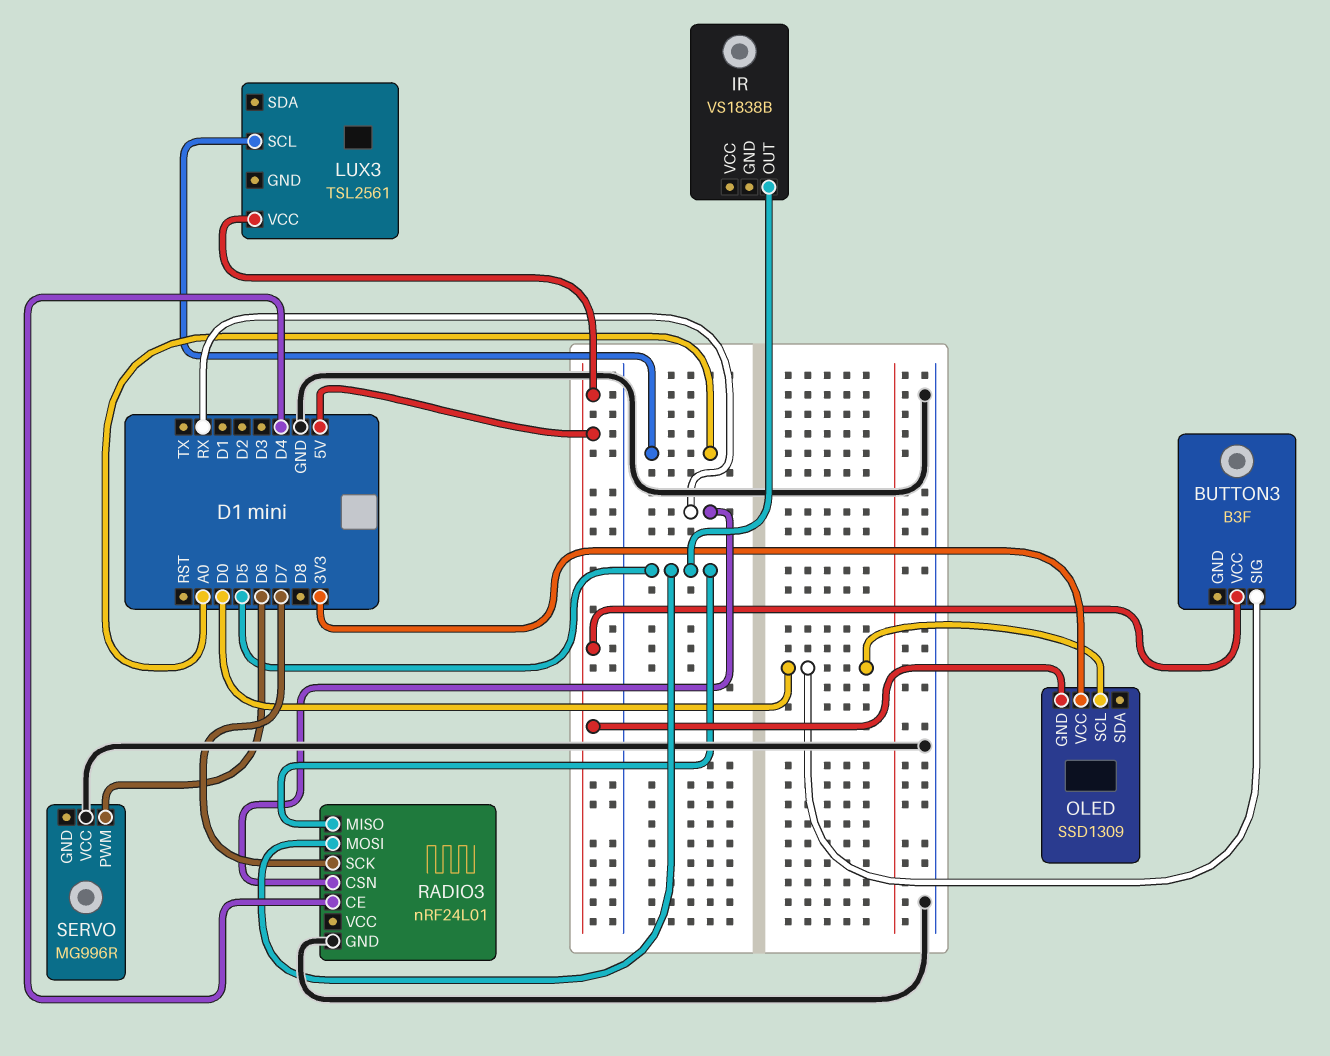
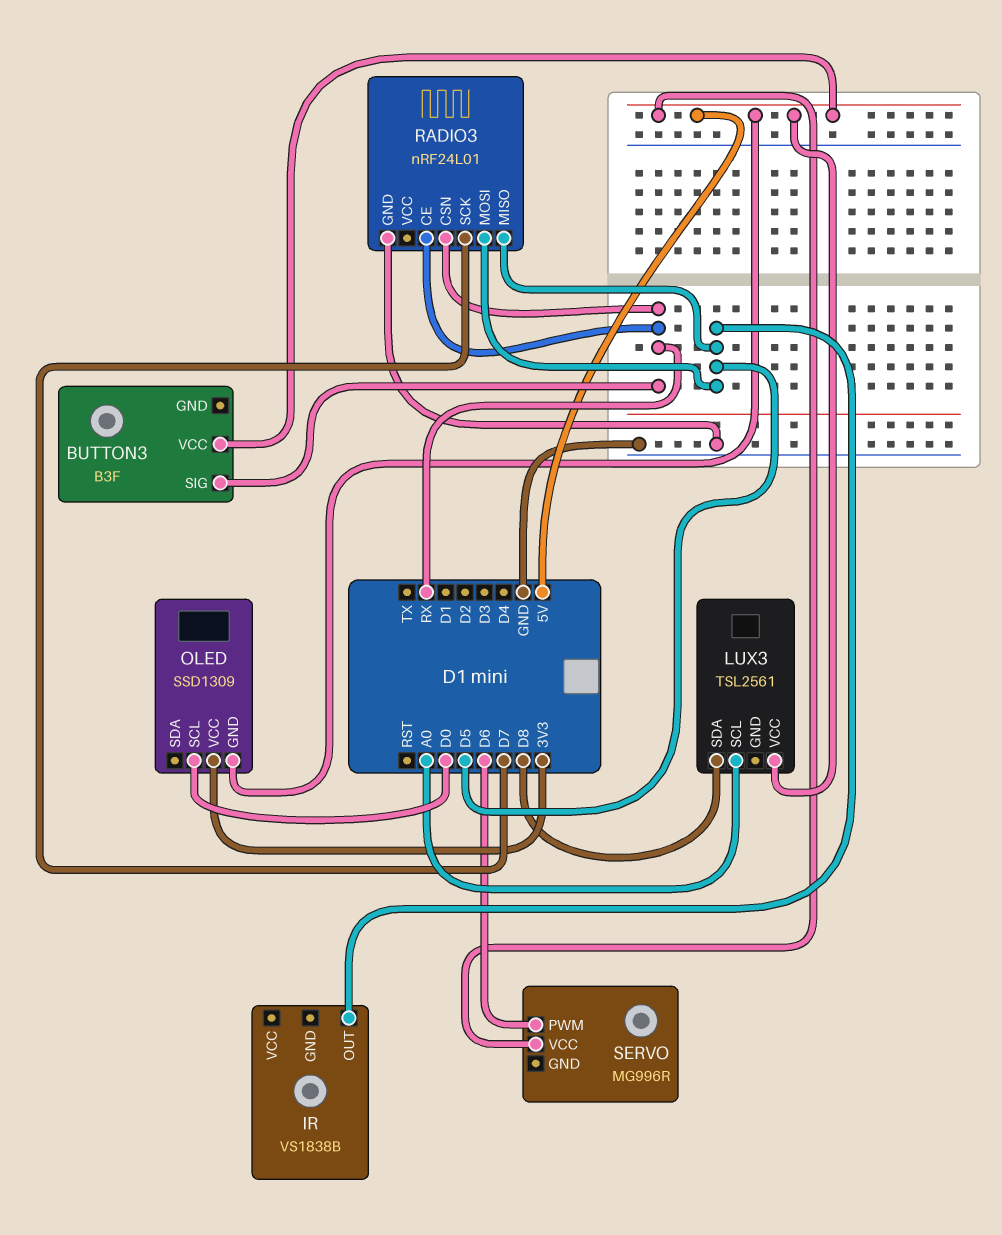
BUTTON3 pin SIG: D0 -> RX
LUX3 pin SDA: none -> D8
RADIO3 pin CE: D4 -> RX
SERVO pin VCC: GND -> 5V

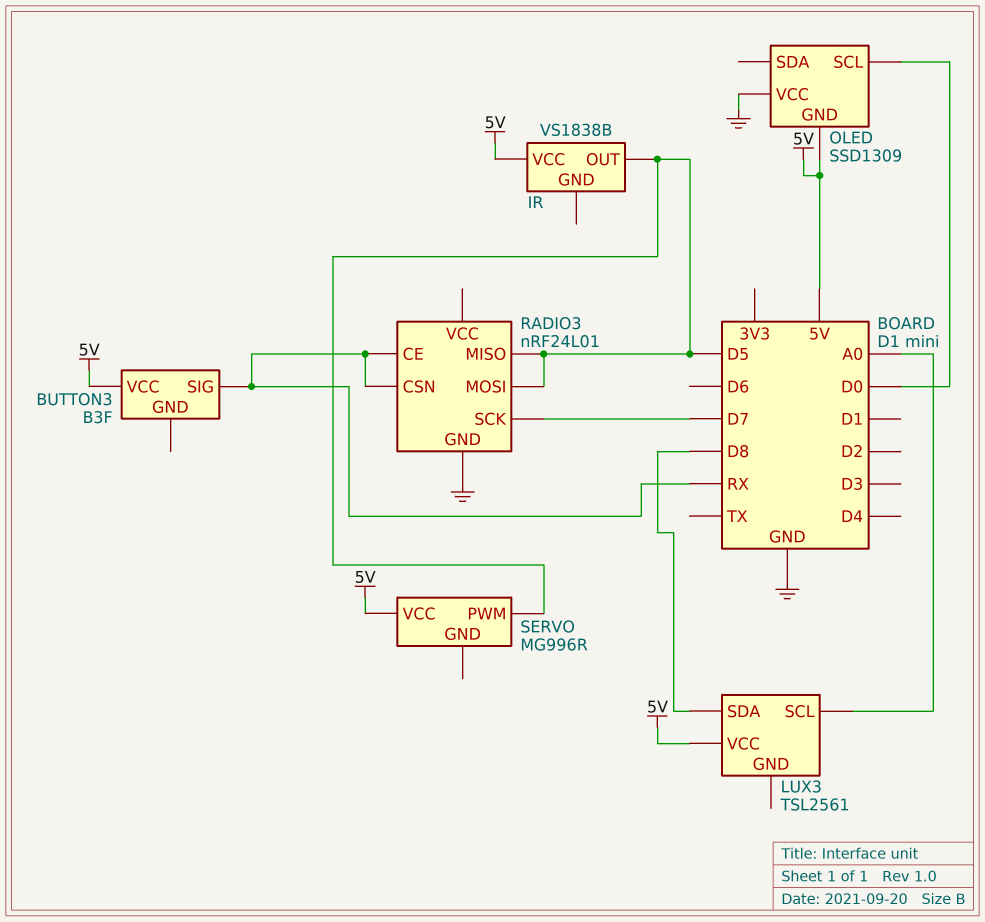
IR pin VCC: none -> 5V
OLED pin VCC: 3V3 -> GND
SERVO pin PWM: D6 -> D5

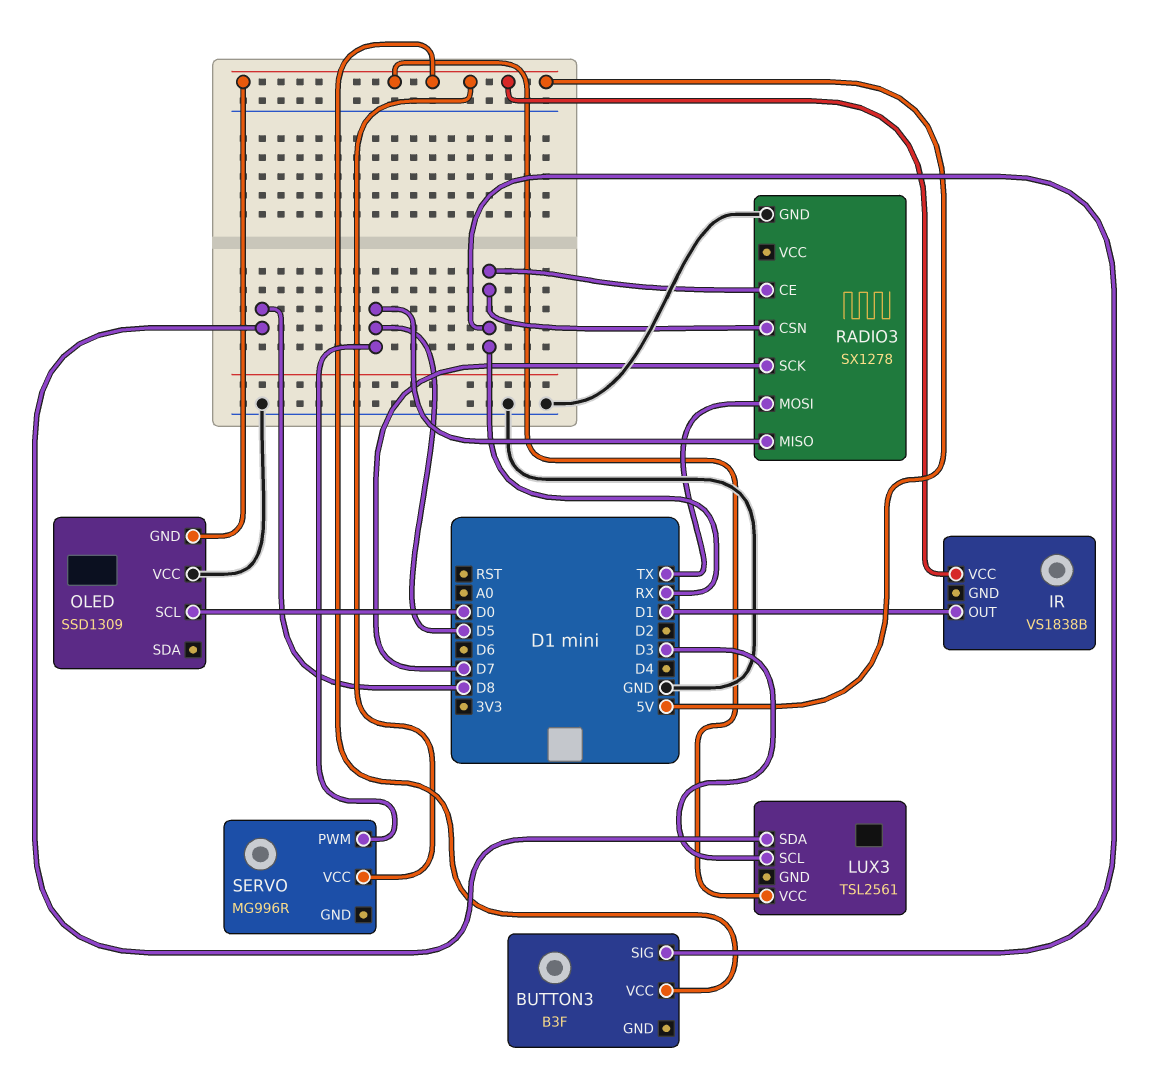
IR pin OUT: D5 -> D1
LUX3 pin SCL: A0 -> D3
RADIO3: nRF24L01 -> SX1278
RADIO3 pin MOSI: D5 -> TX

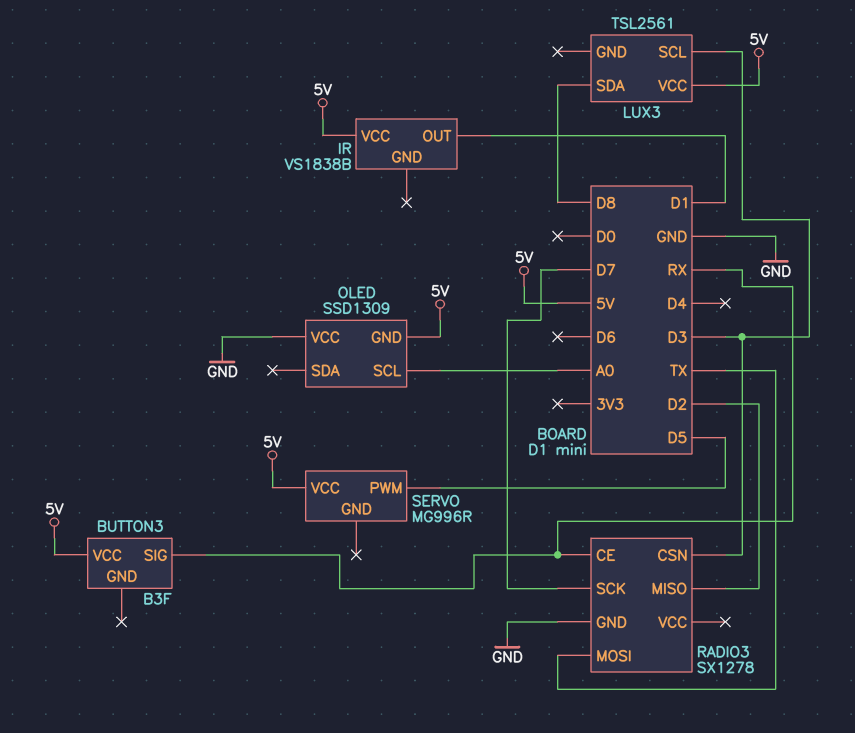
OLED pin SCL: D0 -> A0
RADIO3 pin CSN: RX -> D3
RADIO3 pin MISO: D5 -> D2

